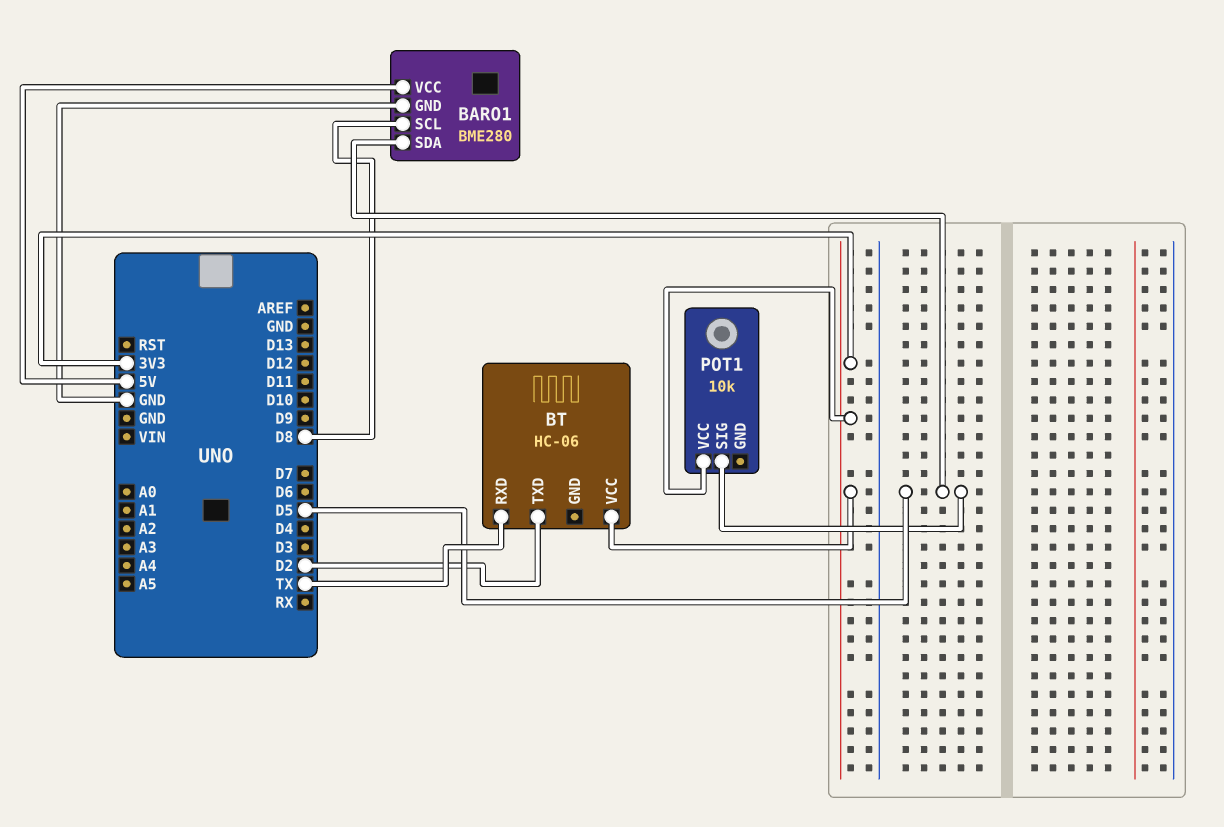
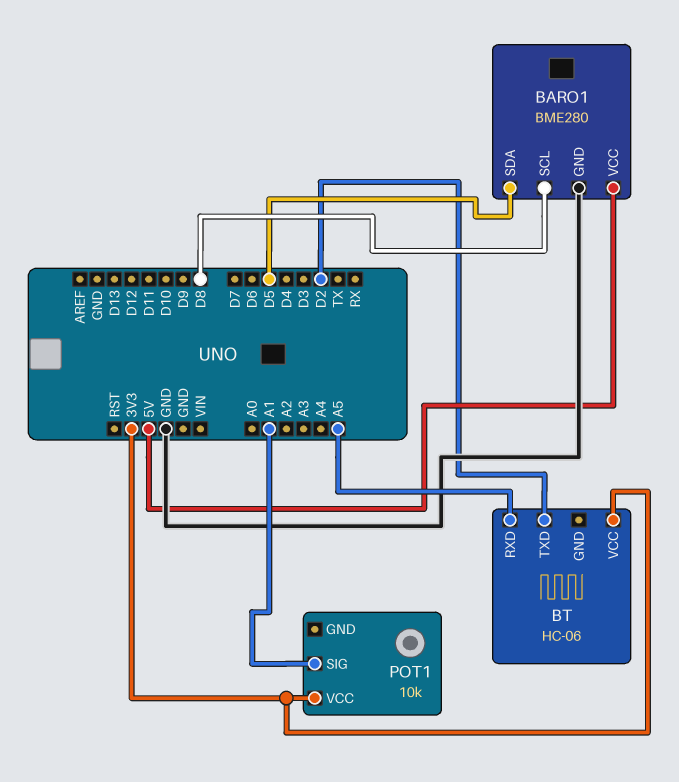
BT pin RXD: TX -> A5
POT1 pin SIG: D5 -> A1

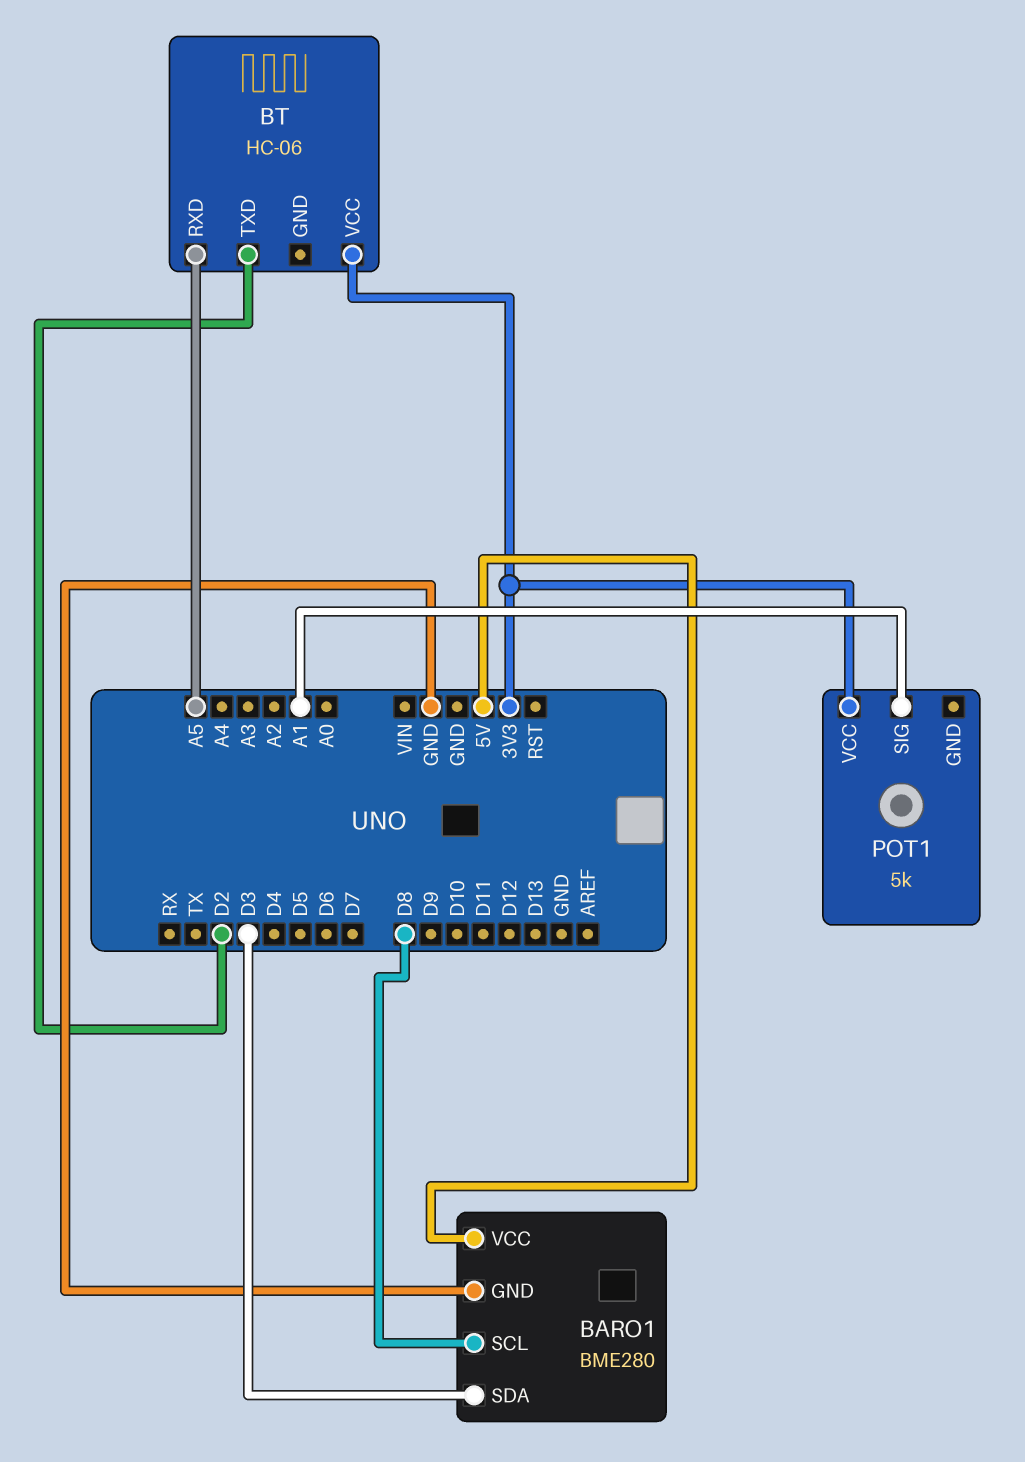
BARO1 pin SDA: D5 -> D3
POT1: 10k -> 5k

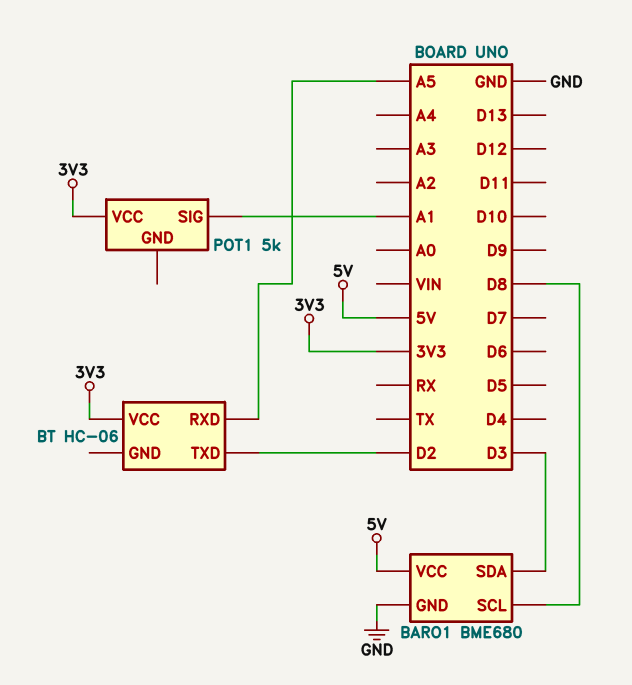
BARO1: BME280 -> BME680

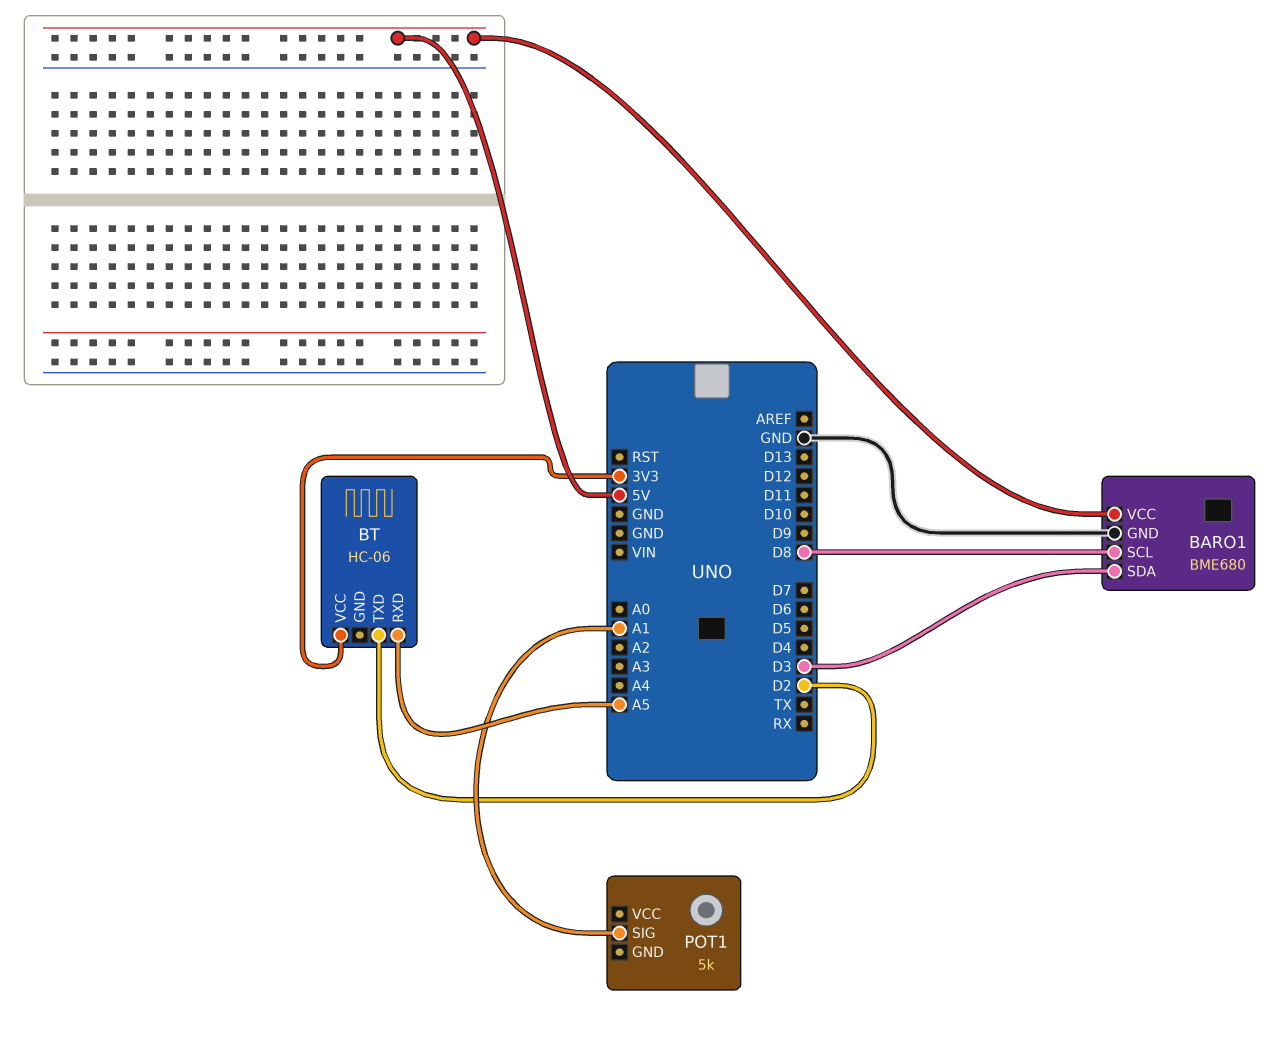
POT1 pin VCC: 3V3 -> none

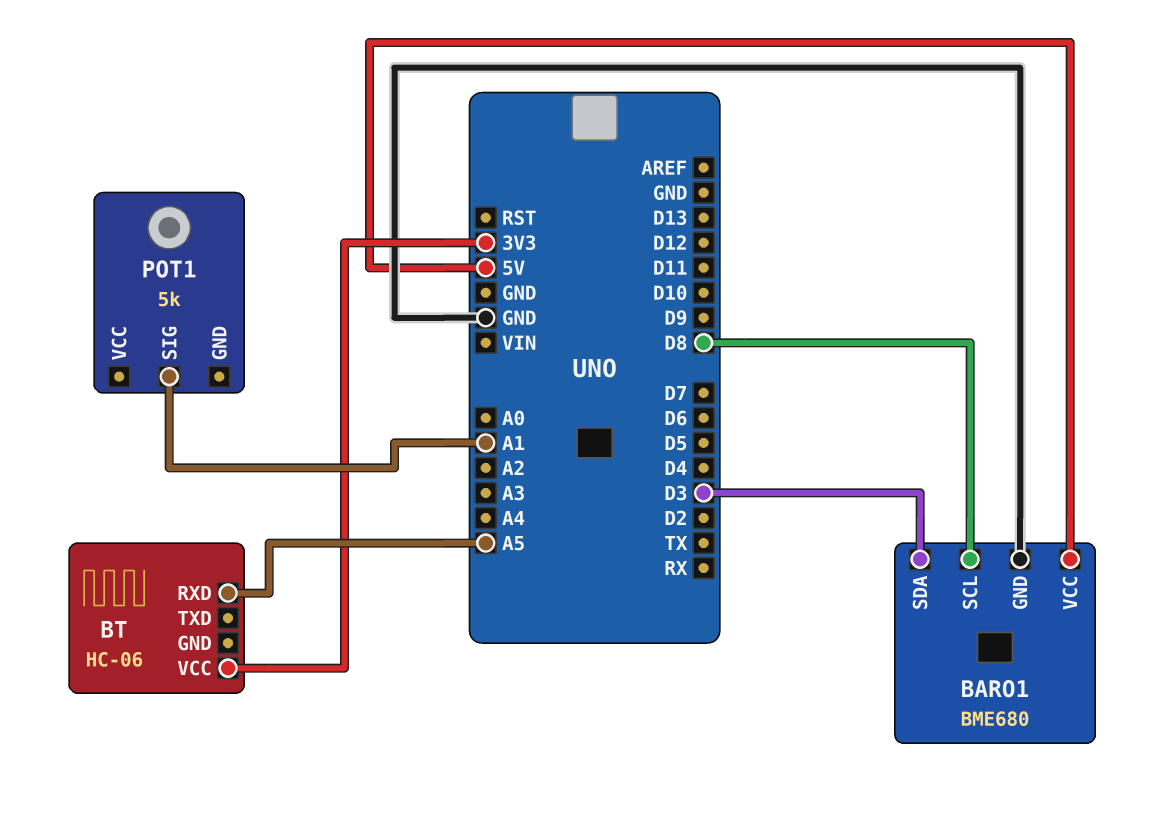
BT pin TXD: D2 -> none

